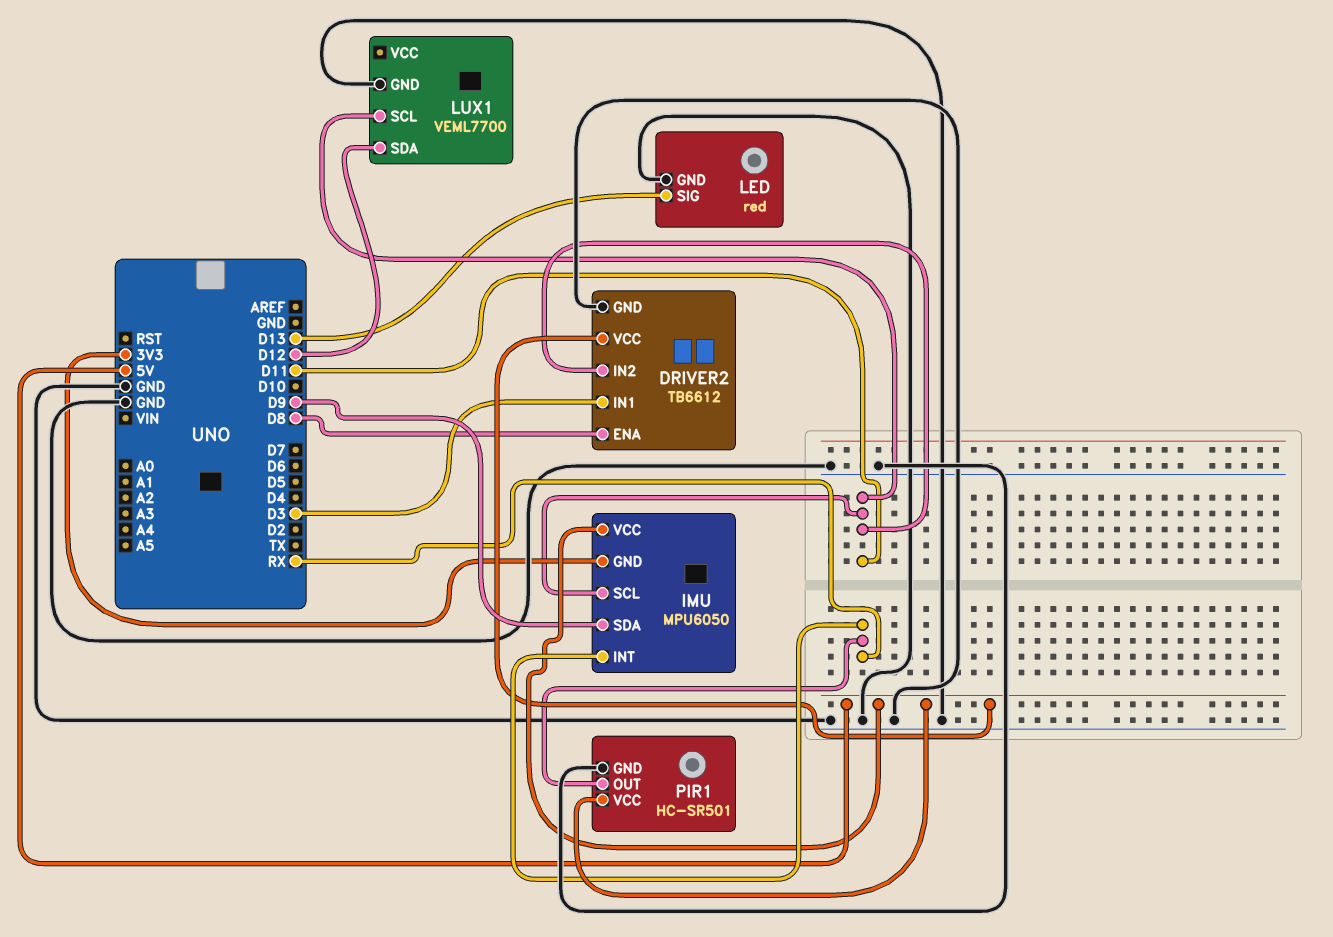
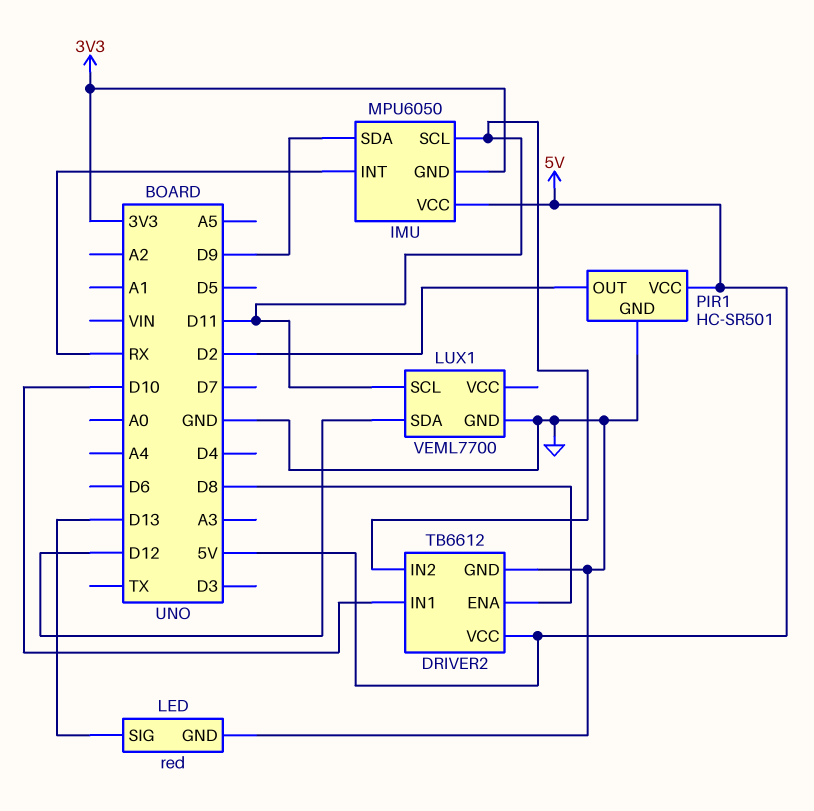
DRIVER2 pin IN1: D3 -> D10
PIR1 pin OUT: RX -> D2

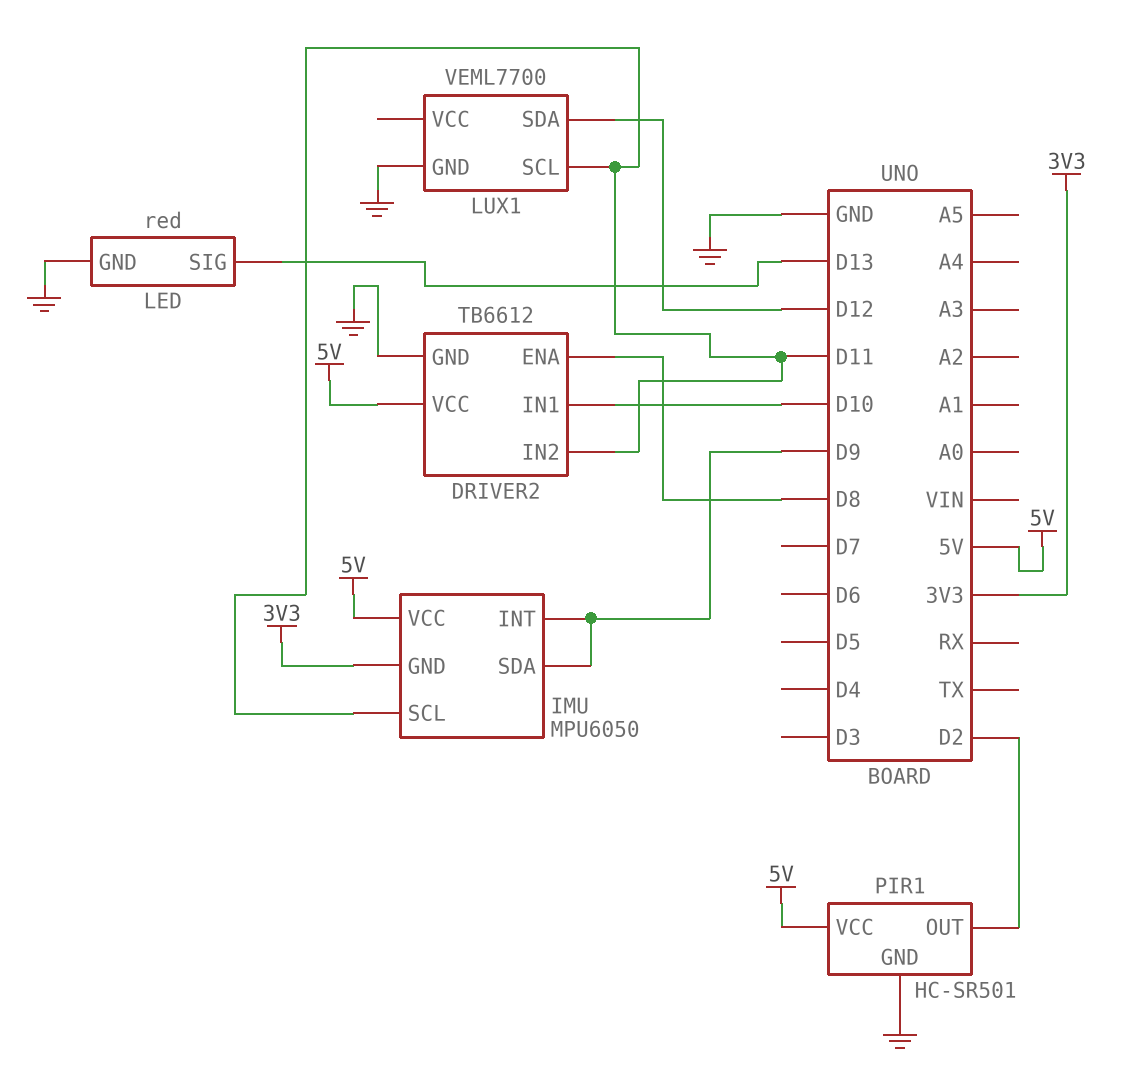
IMU pin INT: RX -> D9

